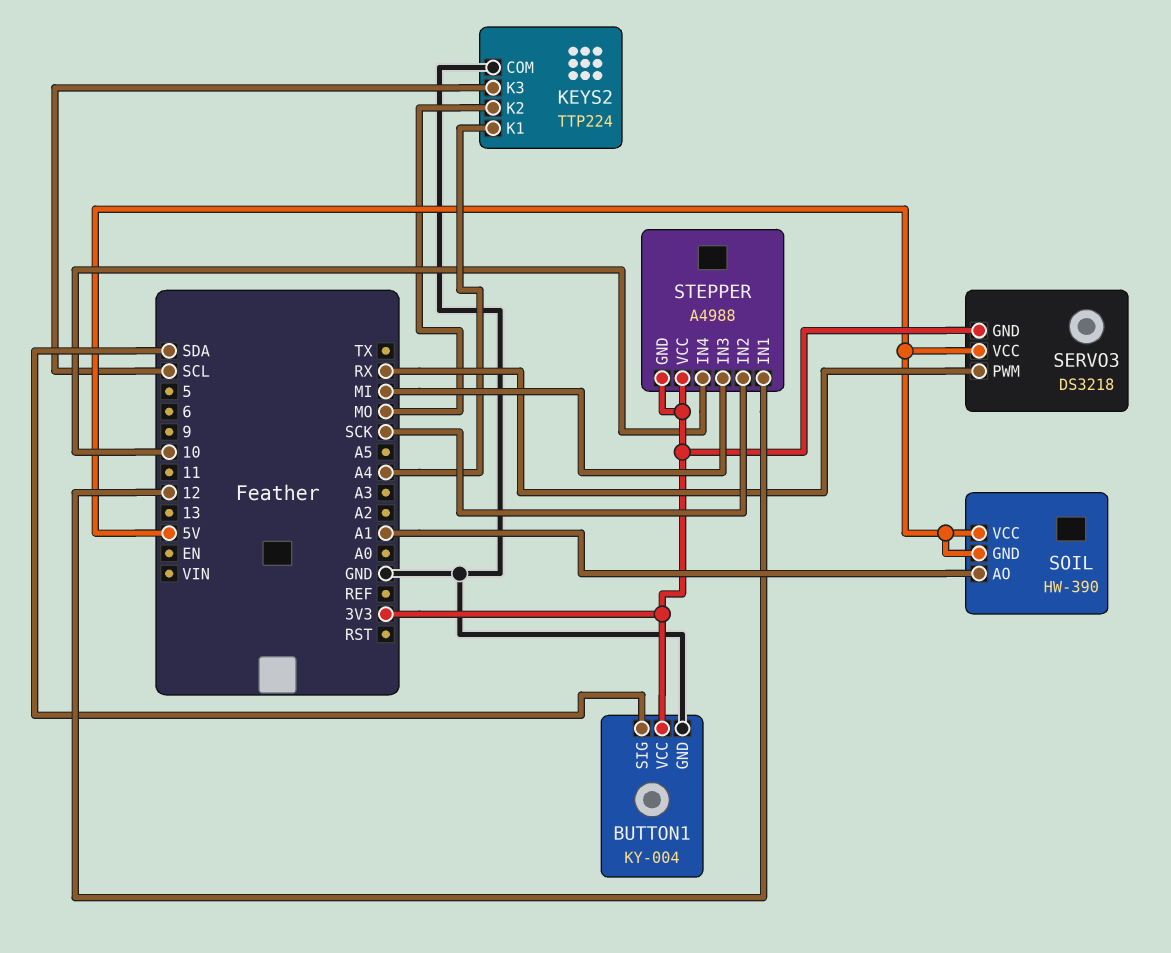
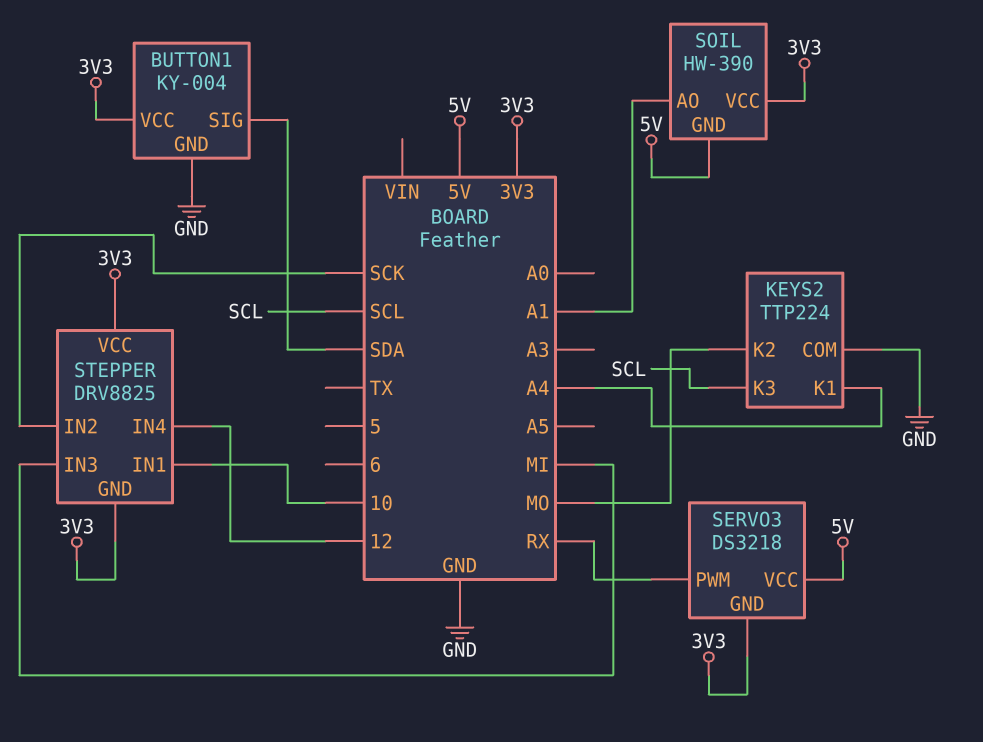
SOIL pin VCC: 5V -> 3V3
STEPPER: A4988 -> DRV8825
STEPPER pin IN1: 12 -> 10
STEPPER pin IN4: 10 -> 12

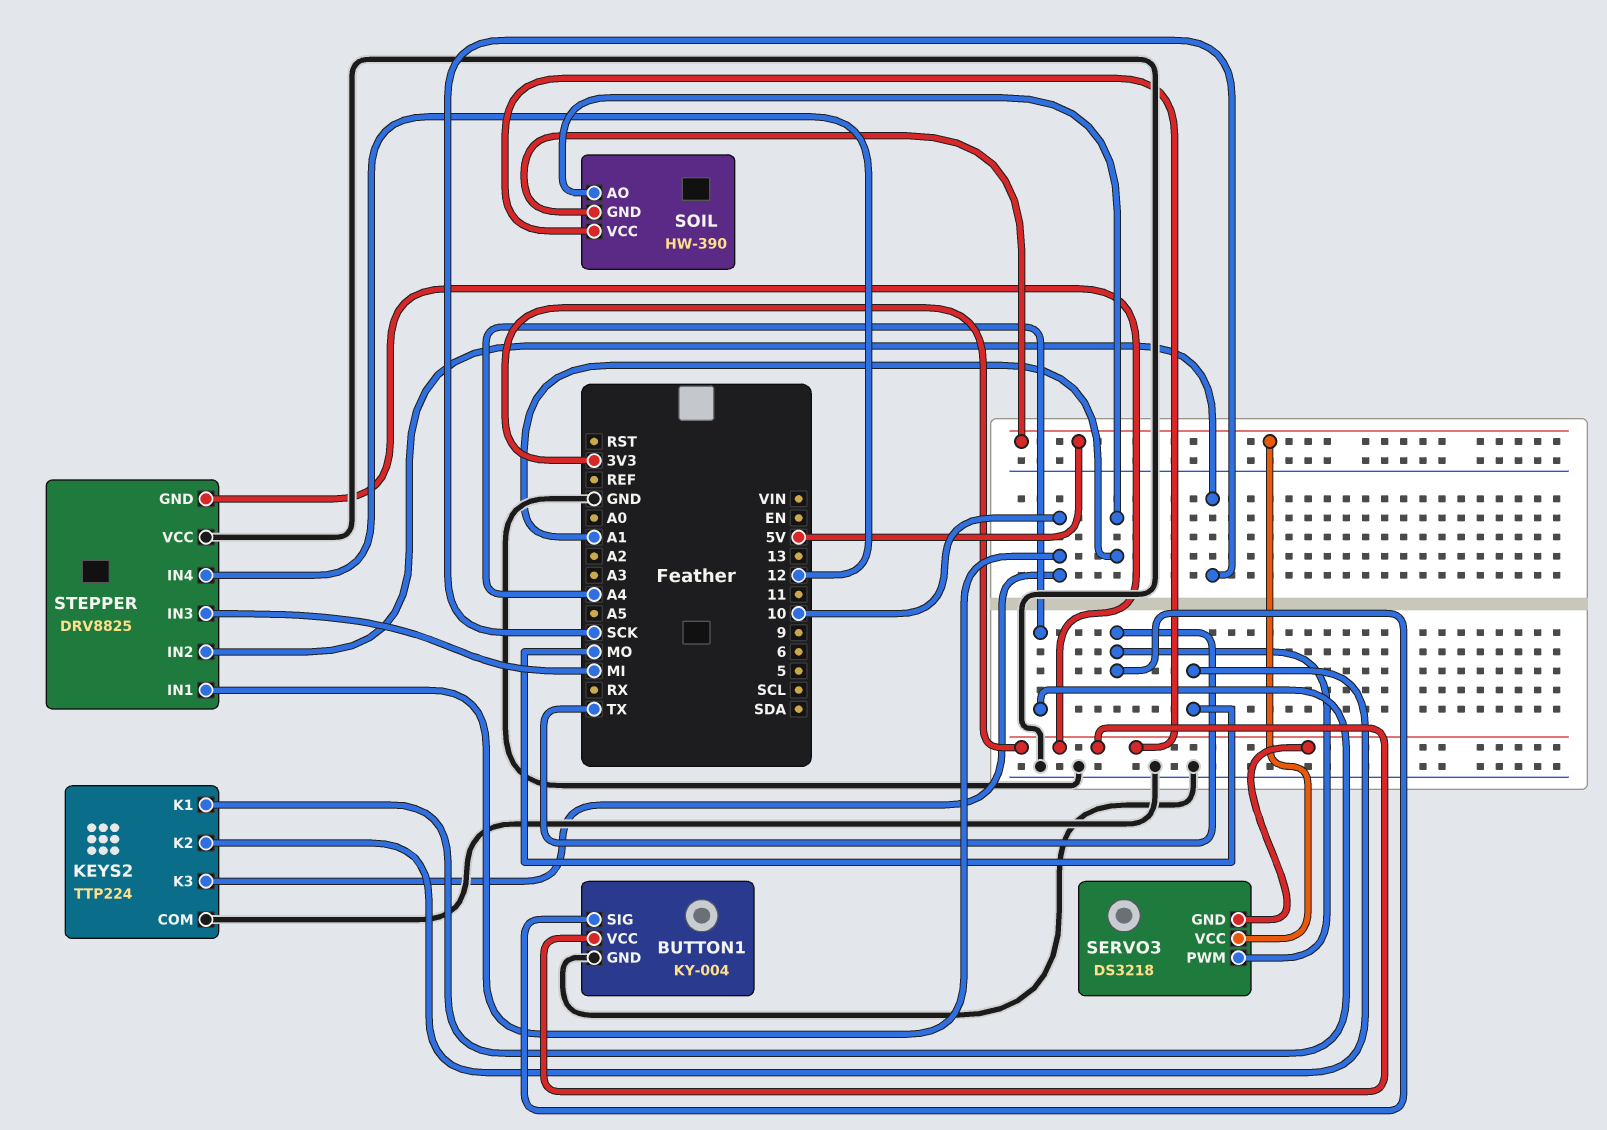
BUTTON1 pin SIG: SDA -> TX
KEYS2 pin K3: SCL -> 10
SERVO3 pin PWM: RX -> TX
STEPPER pin VCC: 3V3 -> GND

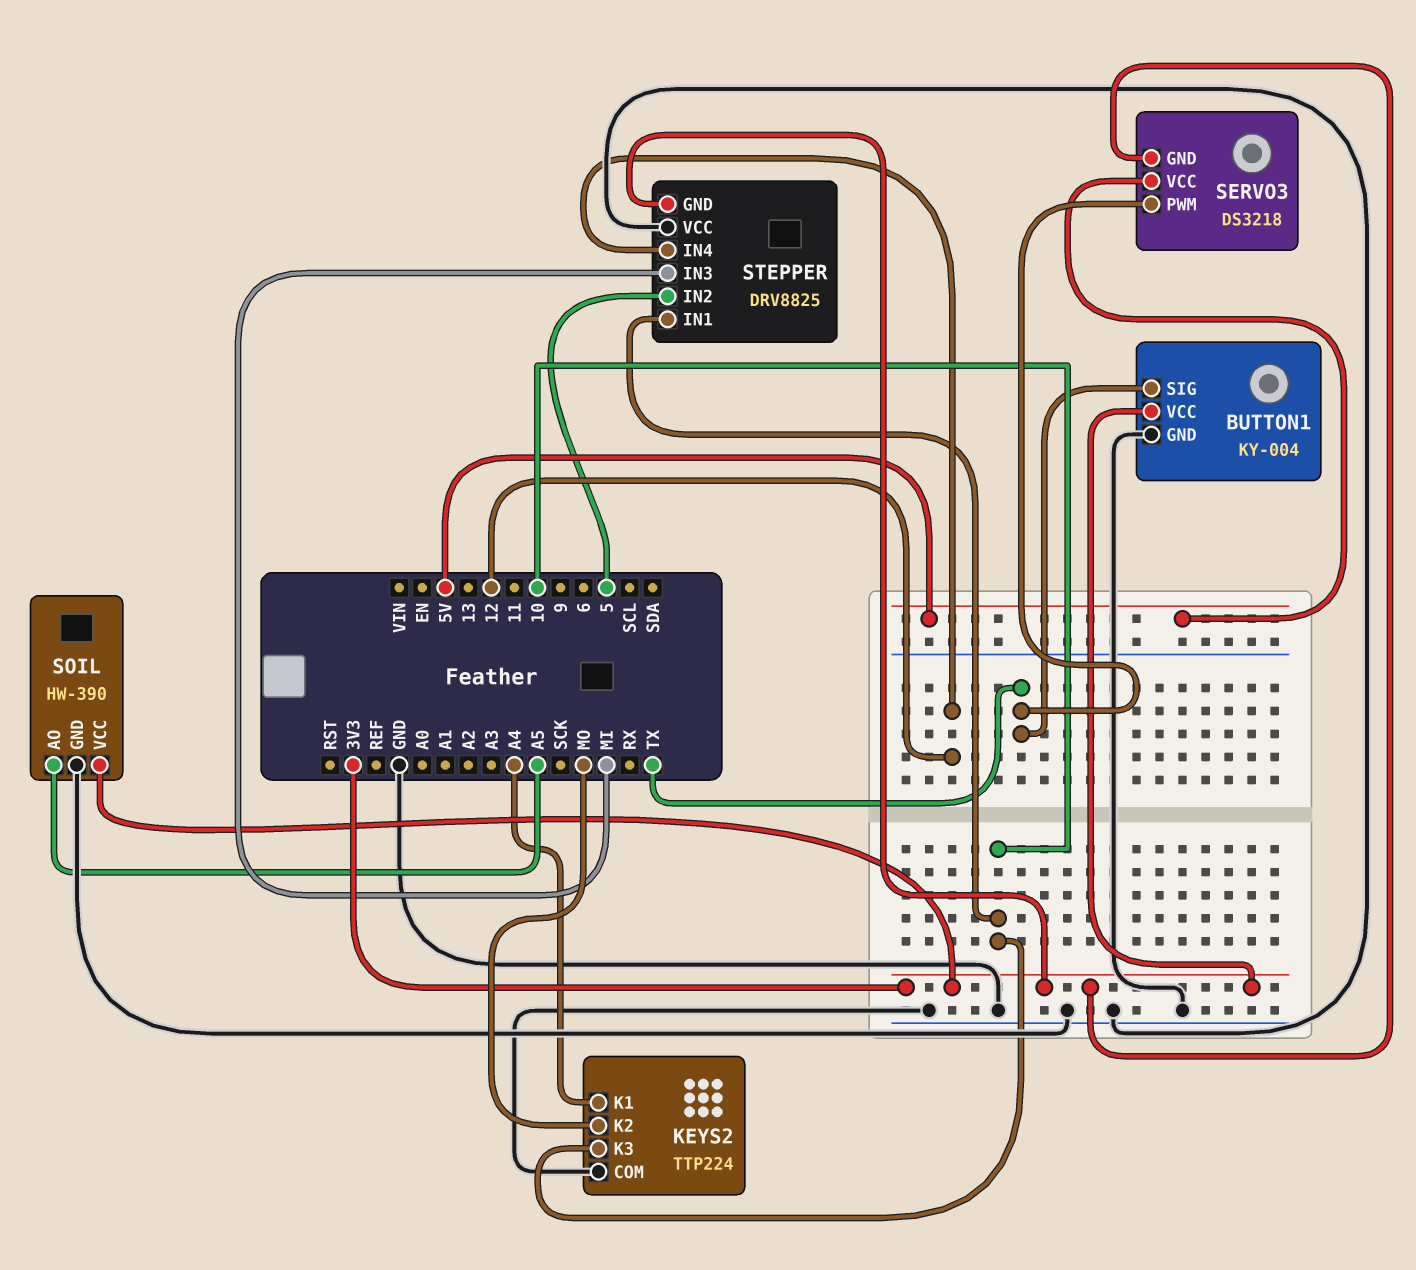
SOIL pin AO: A1 -> A5
SOIL pin GND: 5V -> GND
STEPPER pin IN2: SCK -> 5

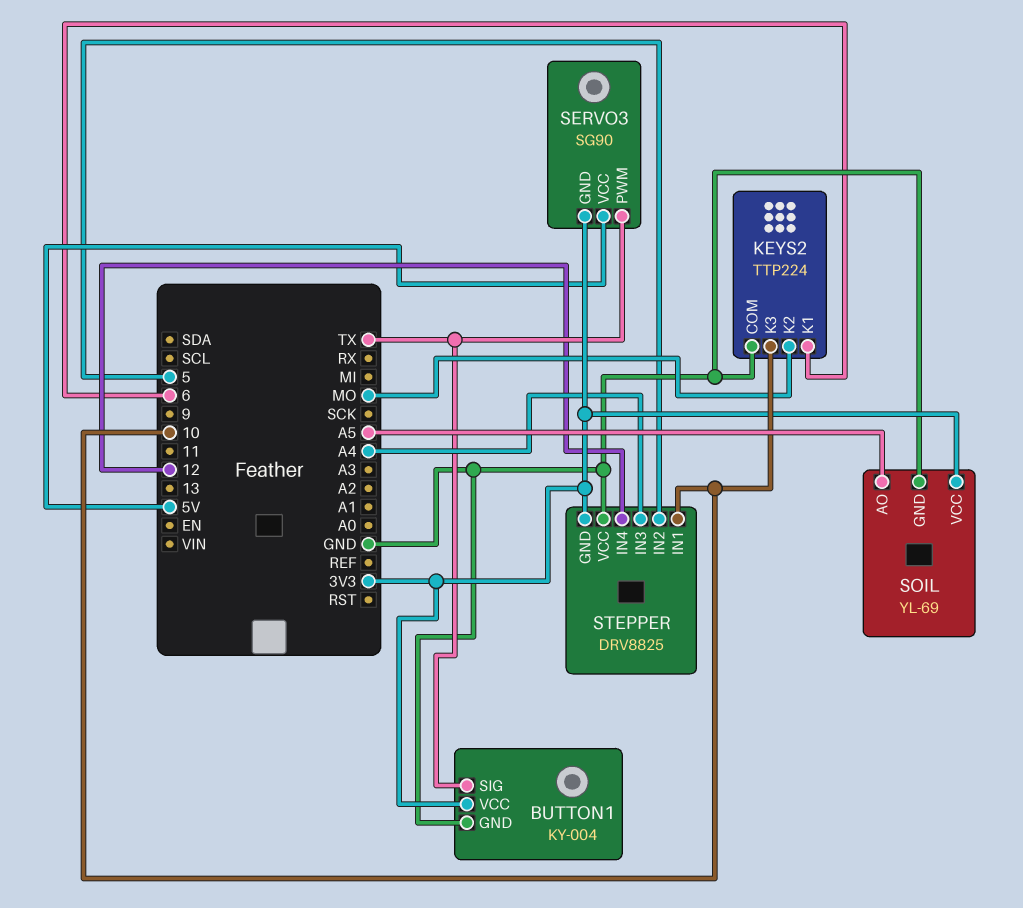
KEYS2 pin K1: A4 -> 6
SERVO3: DS3218 -> SG90
SOIL: HW-390 -> YL-69
STEPPER pin IN3: MI -> A4

